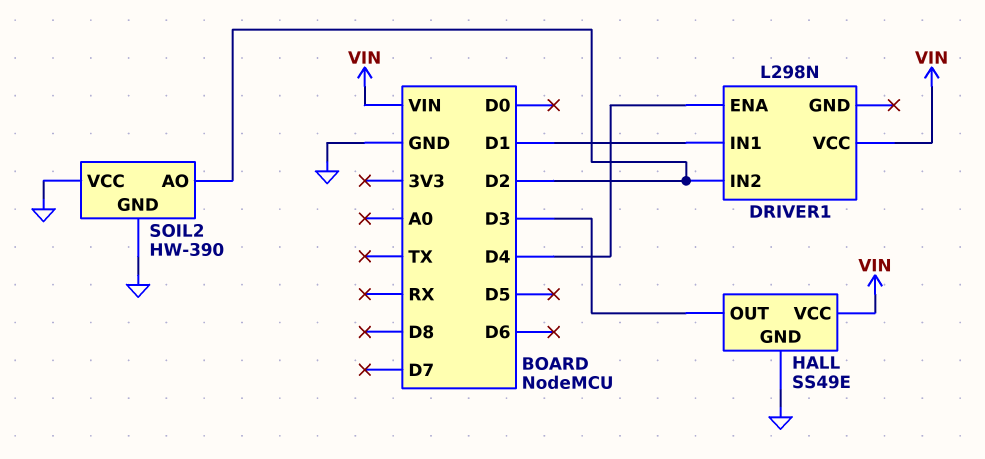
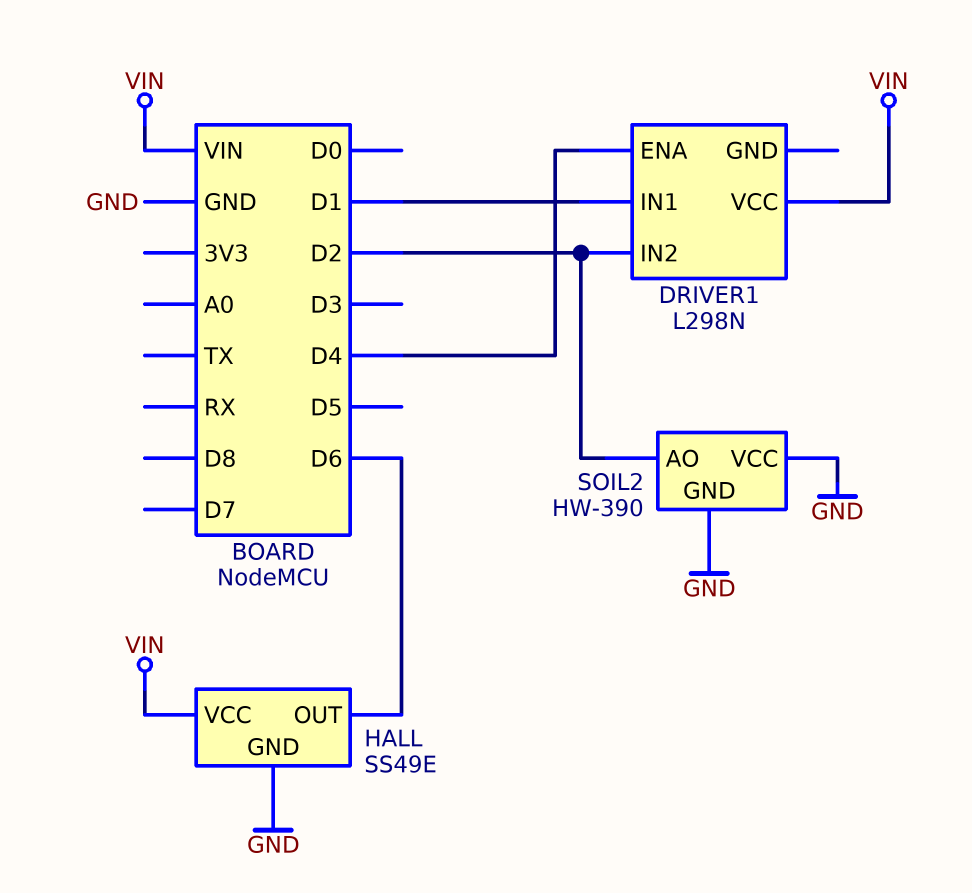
HALL pin OUT: D3 -> D6

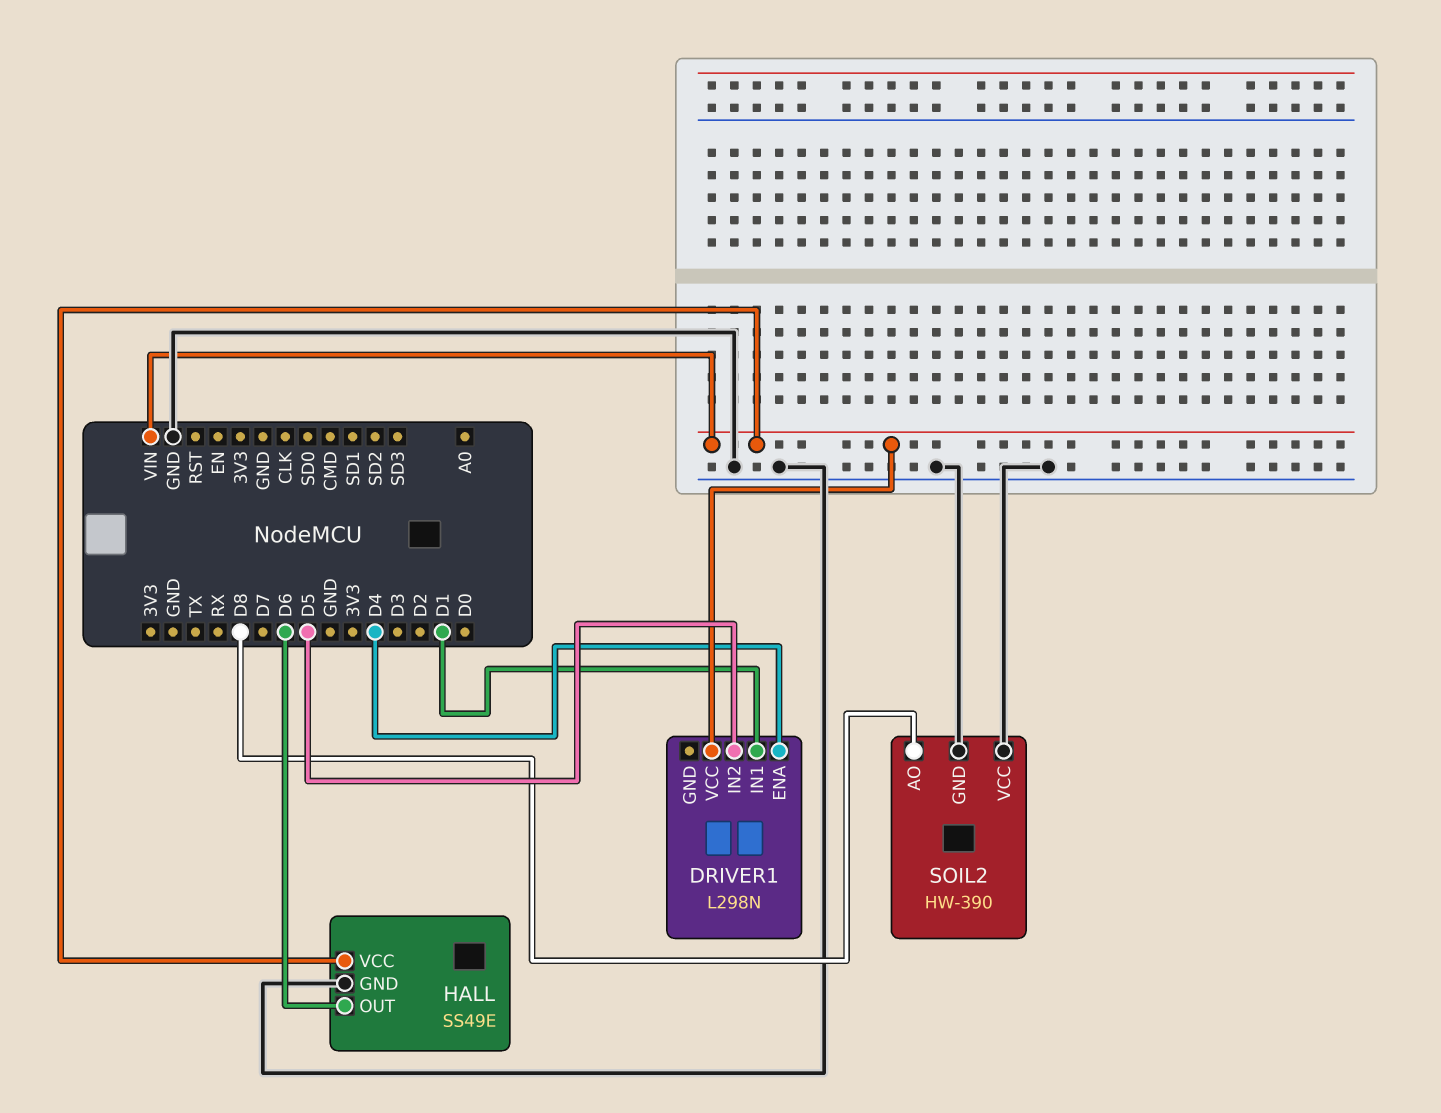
DRIVER1 pin IN2: D2 -> D5
SOIL2 pin AO: D2 -> D8

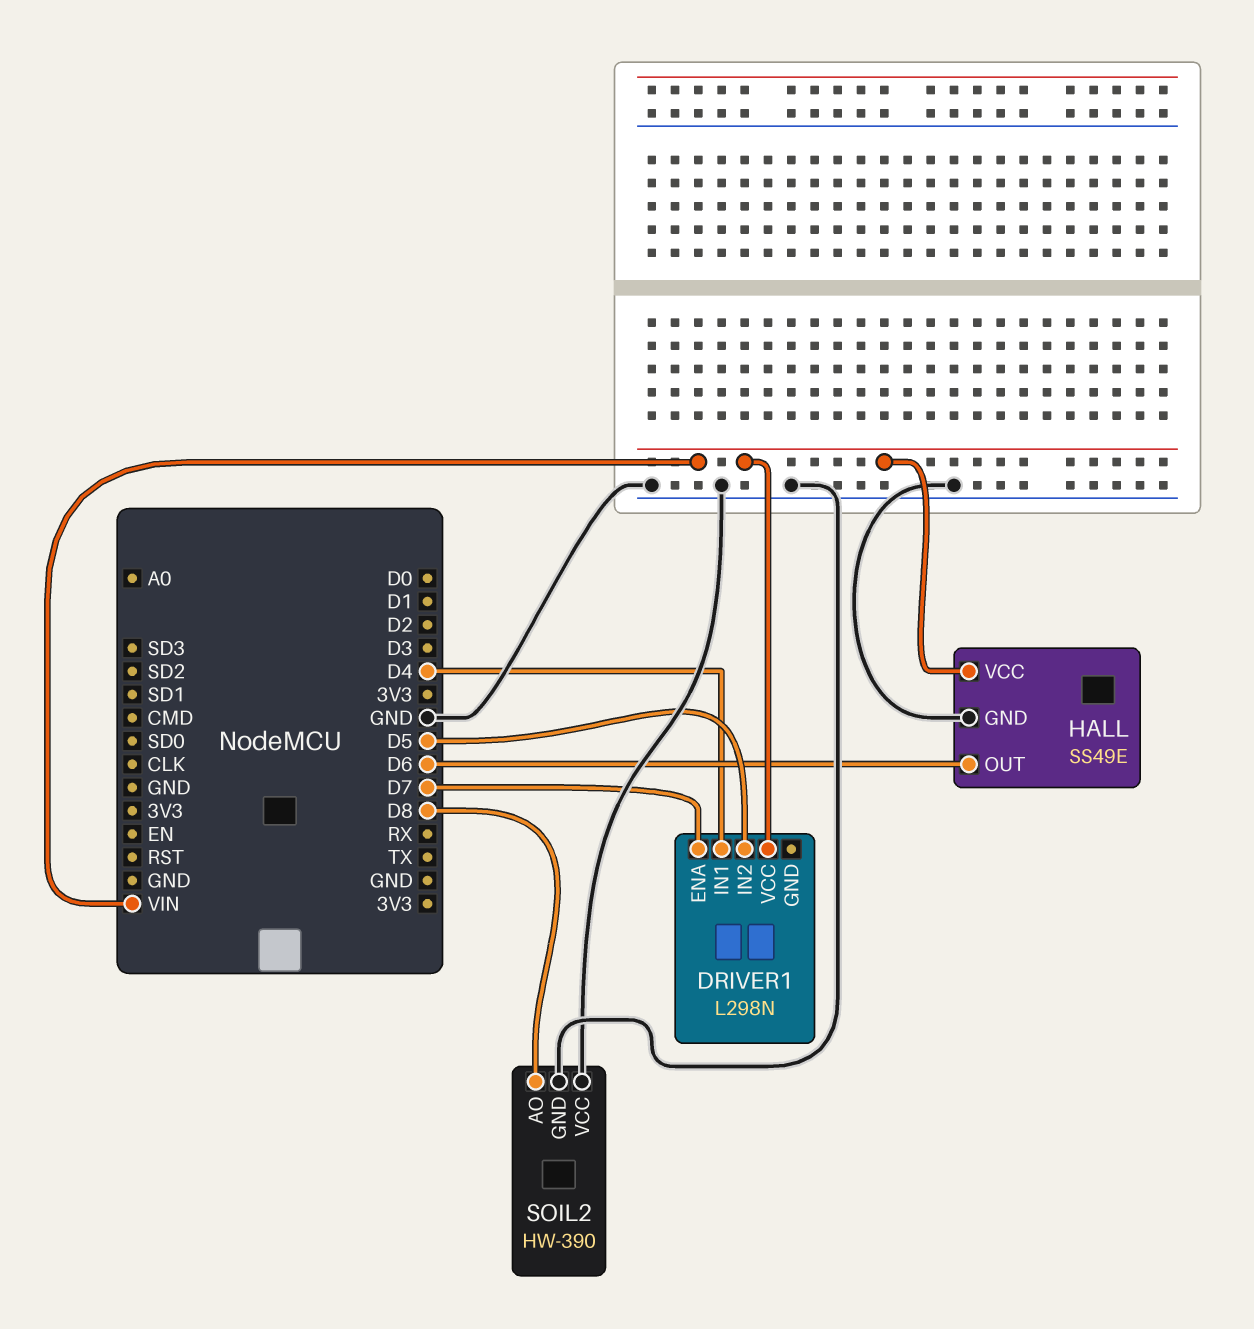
DRIVER1 pin ENA: D4 -> D7
DRIVER1 pin IN1: D1 -> D4

